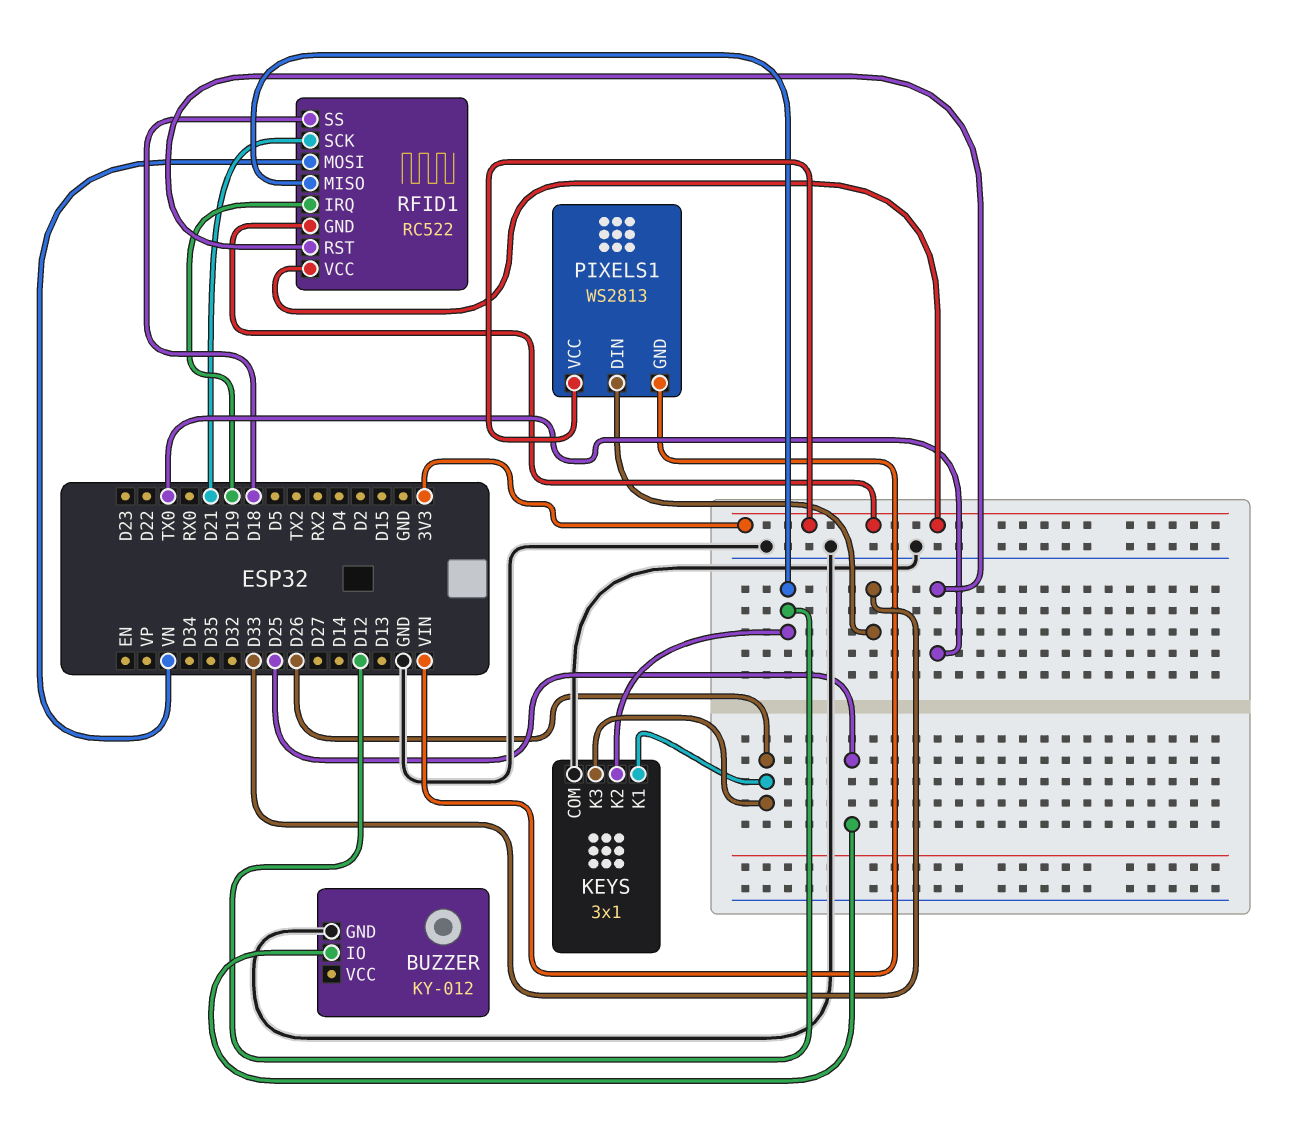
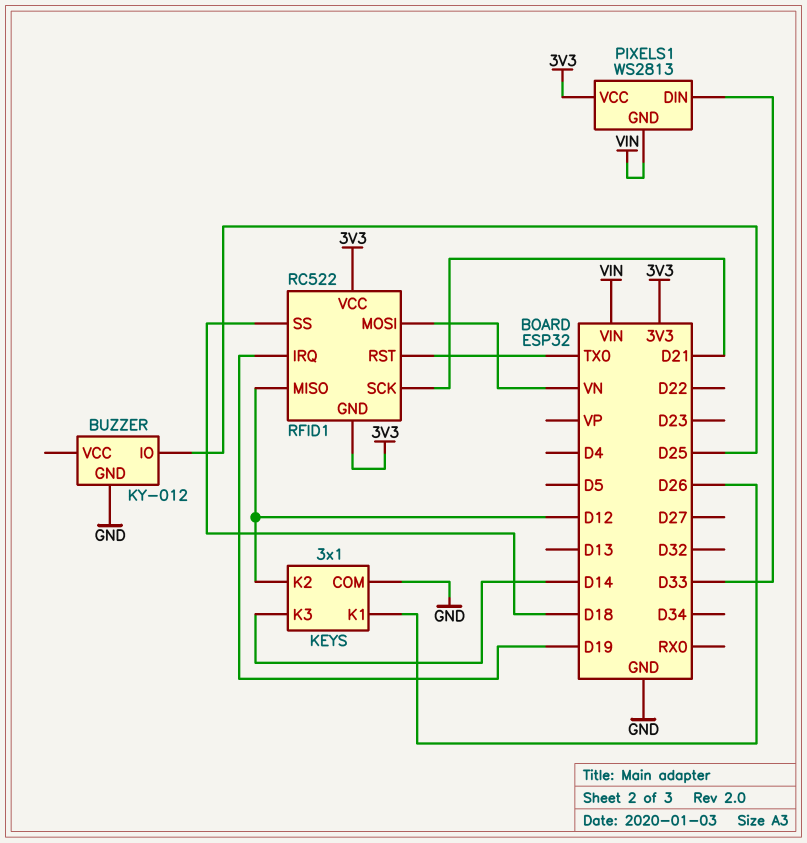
KEYS pin K3: D26 -> D14

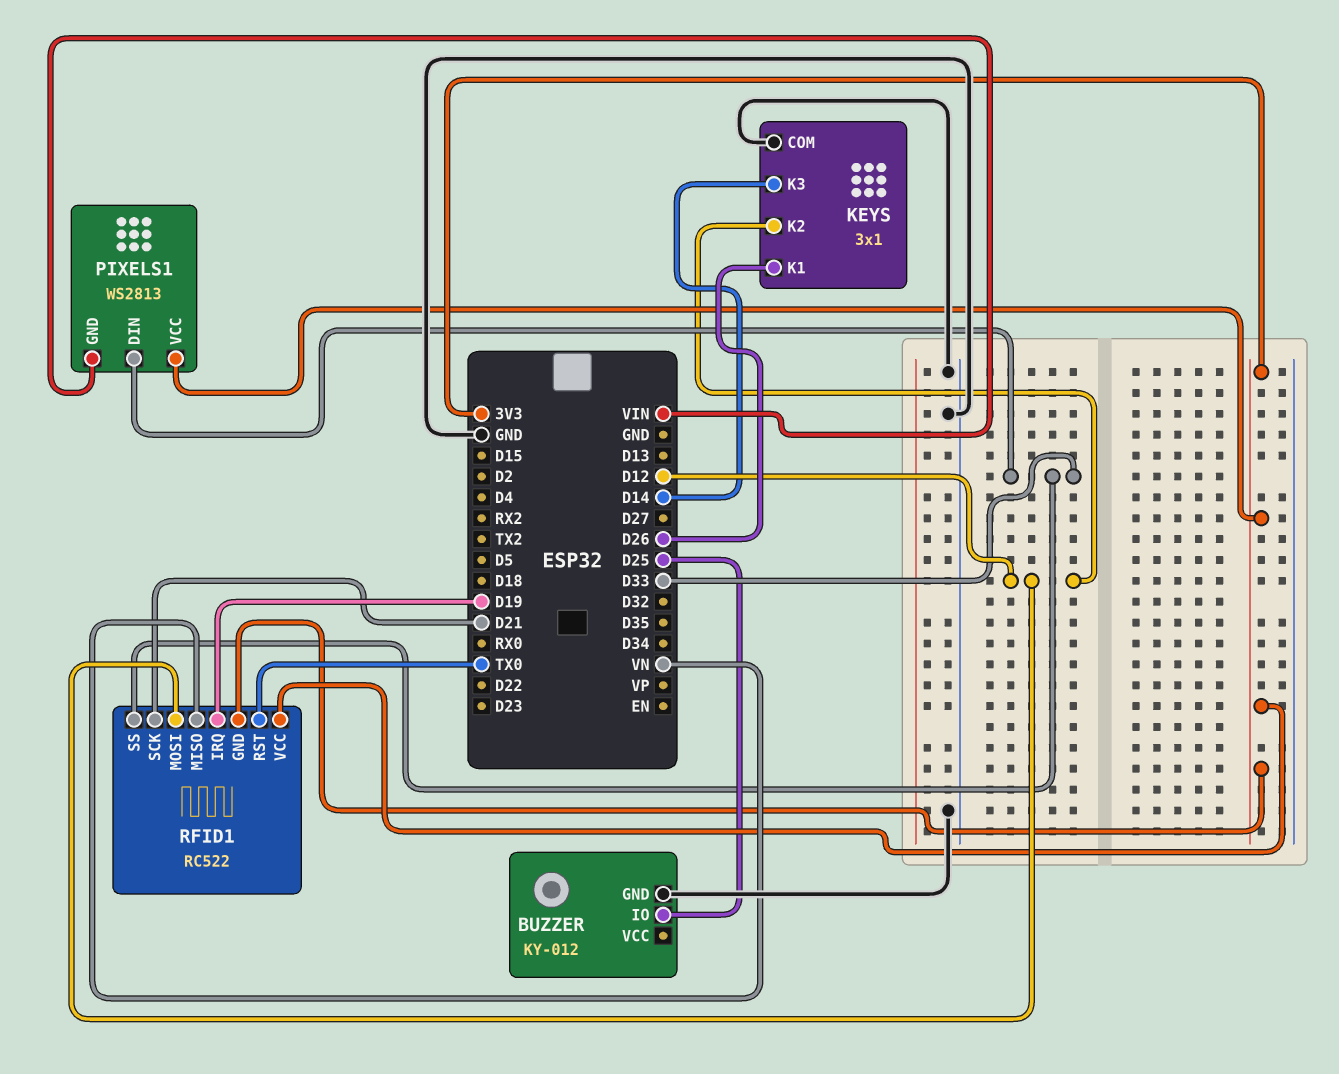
RFID1 pin MISO: D12 -> VN
RFID1 pin MOSI: VN -> D12
RFID1 pin SS: D18 -> D33

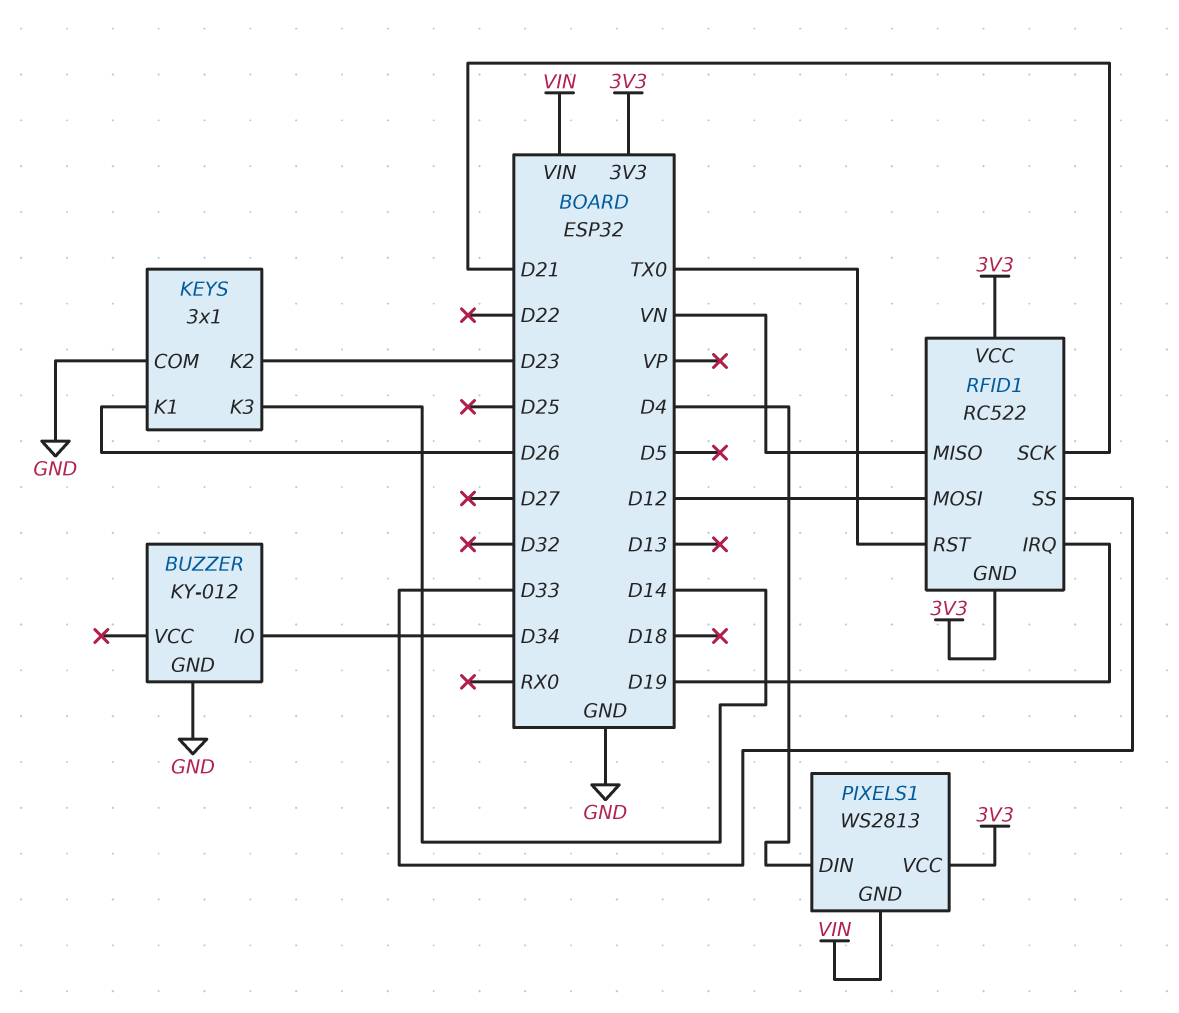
BUZZER pin IO: D25 -> D34
KEYS pin K2: D12 -> D23
PIXELS1 pin DIN: D33 -> D4

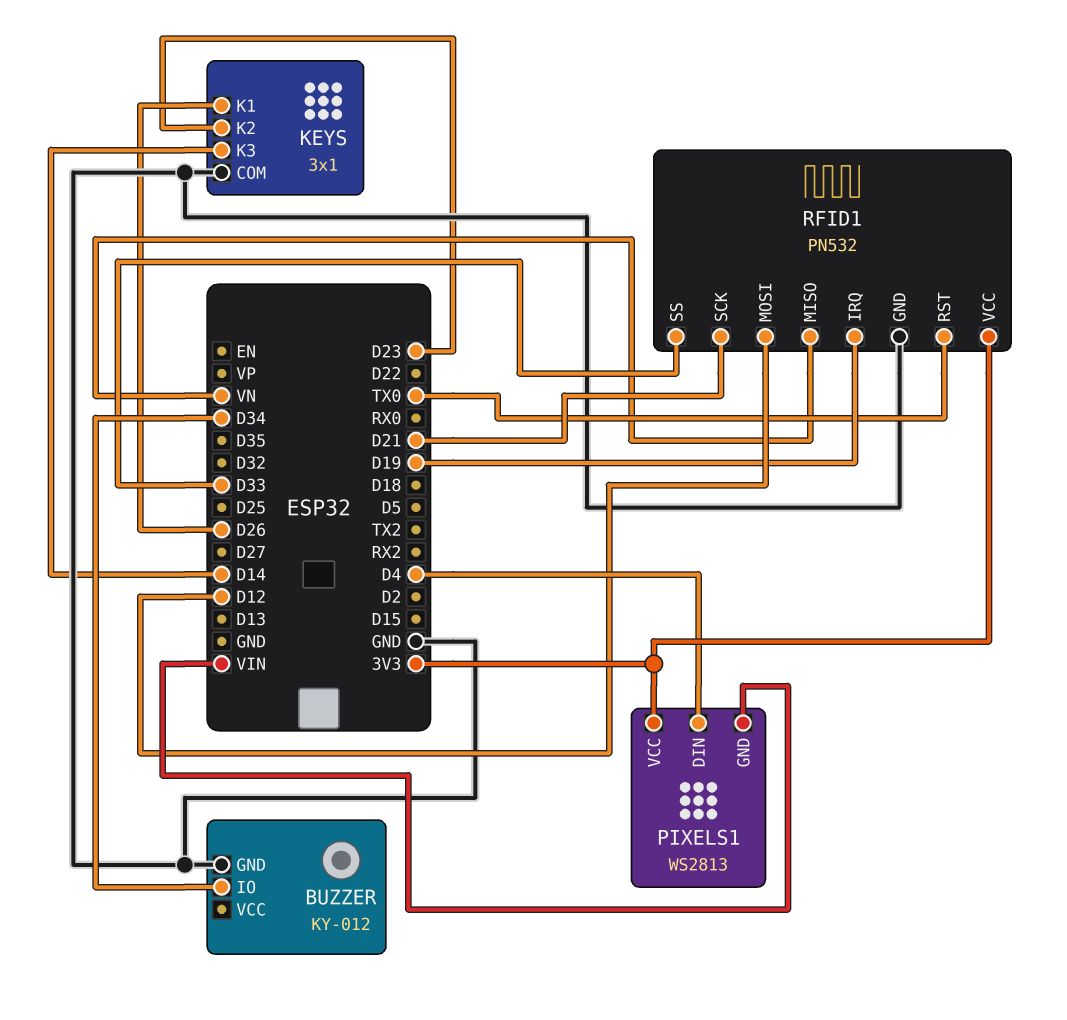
RFID1: RC522 -> PN532
RFID1 pin GND: 3V3 -> GND

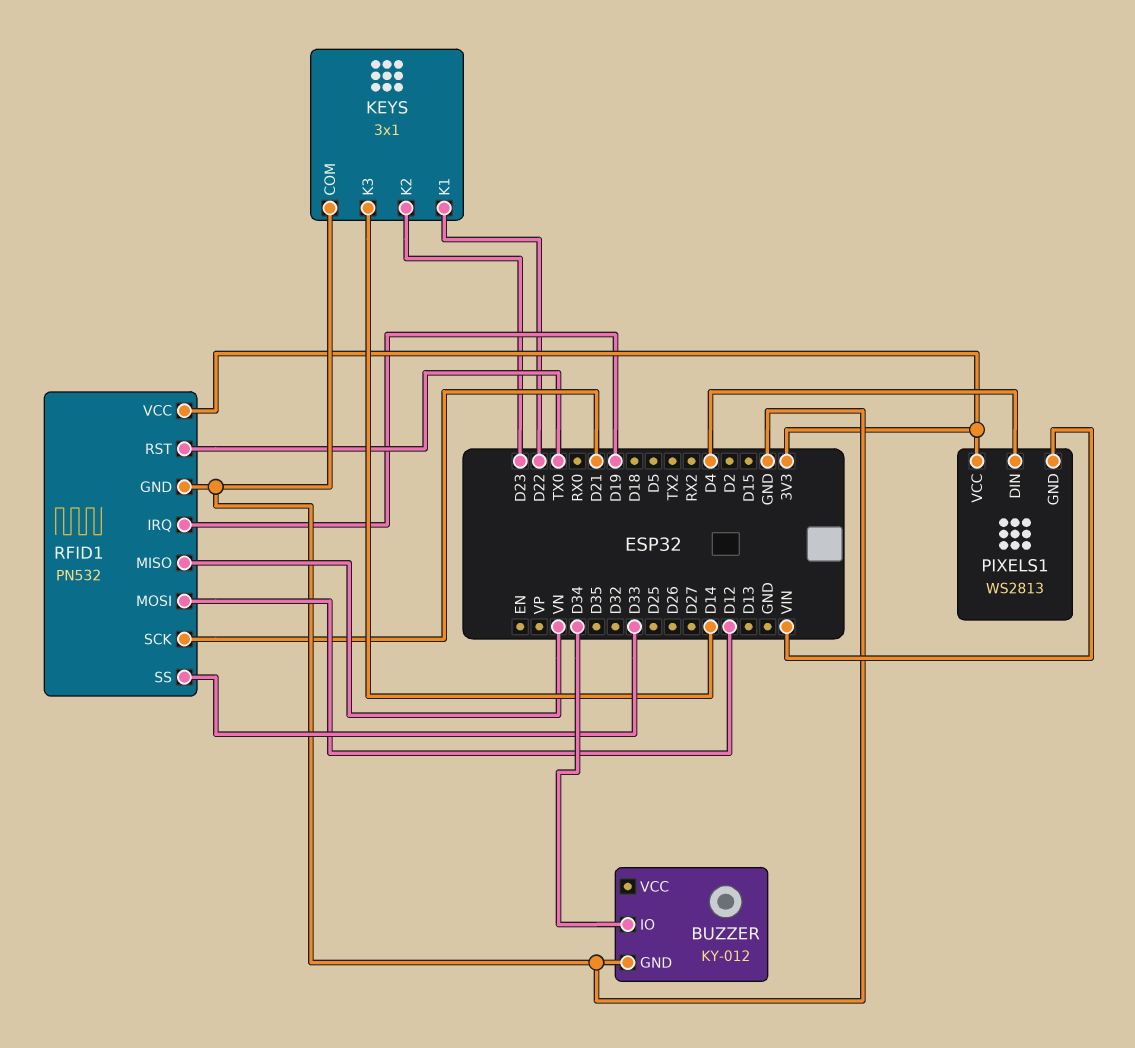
KEYS pin K1: D26 -> D22

